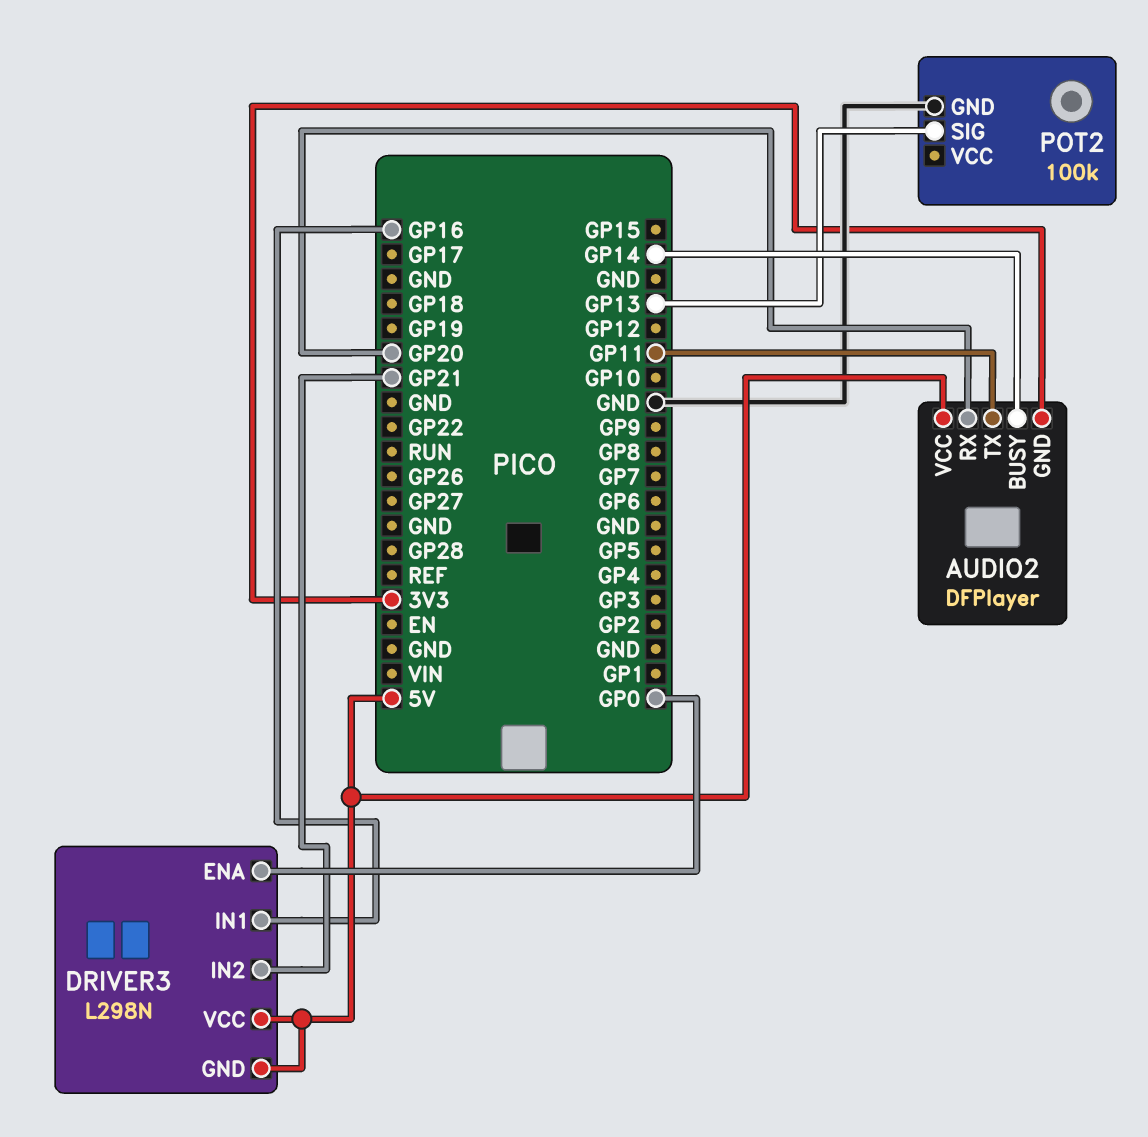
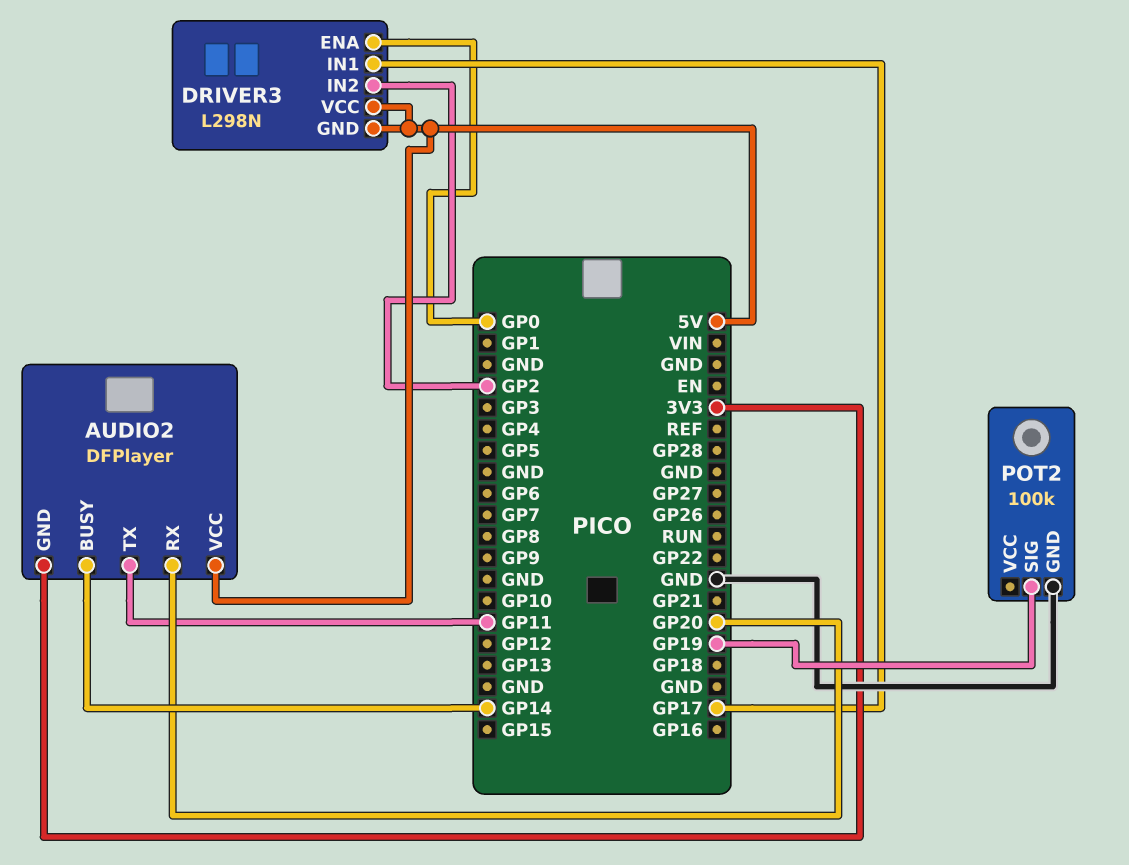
DRIVER3 pin IN1: GP16 -> GP17
DRIVER3 pin IN2: GP21 -> GP2
POT2 pin SIG: GP13 -> GP19

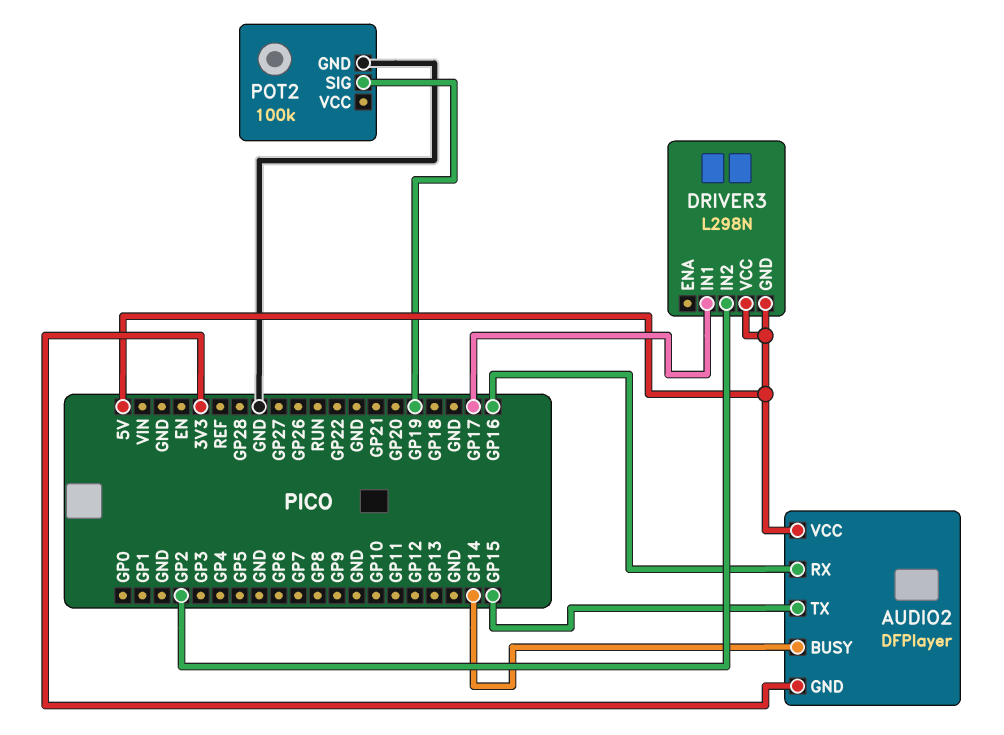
AUDIO2 pin RX: GP20 -> GP16
AUDIO2 pin TX: GP11 -> GP15
DRIVER3 pin ENA: GP0 -> none

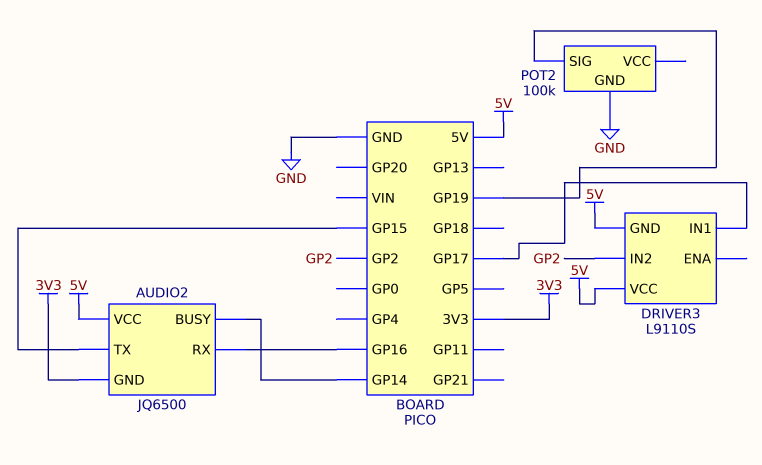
AUDIO2: DFPlayer -> JQ6500
DRIVER3: L298N -> L9110S

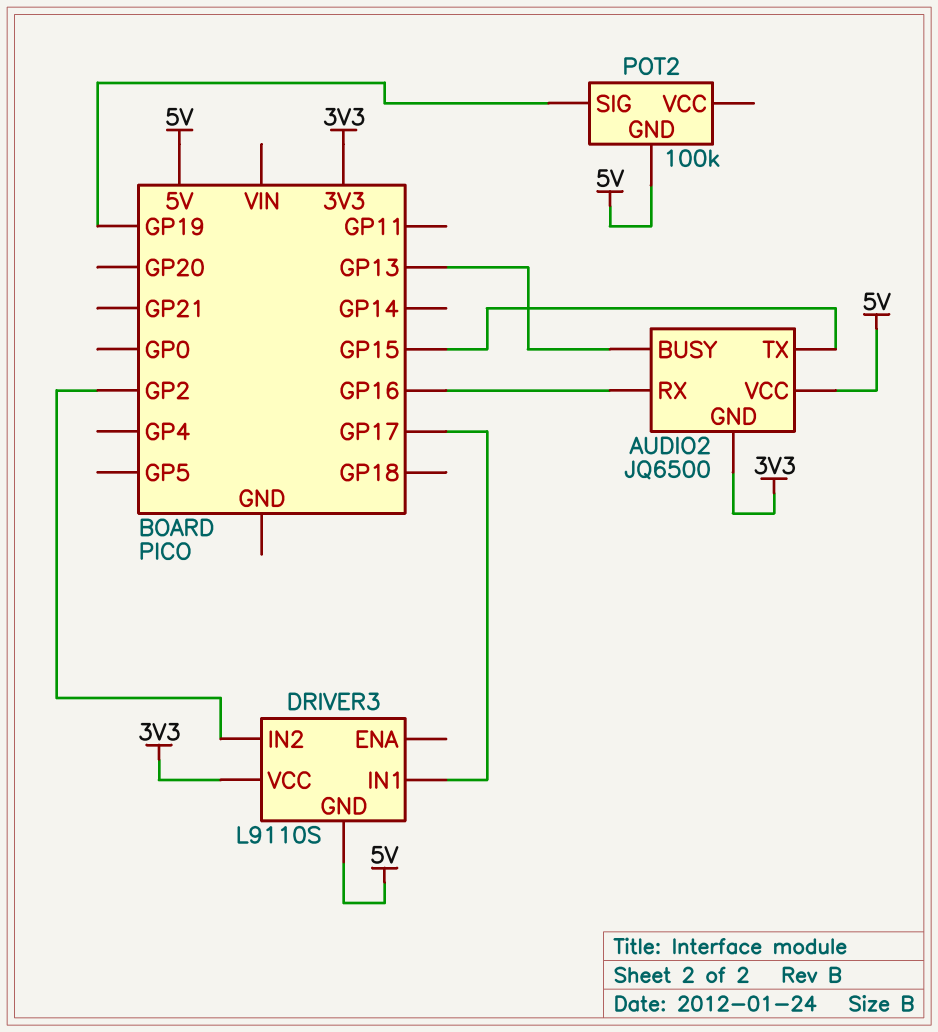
AUDIO2 pin BUSY: GP14 -> GP13
DRIVER3 pin VCC: 5V -> 3V3
POT2 pin GND: GND -> 5V

